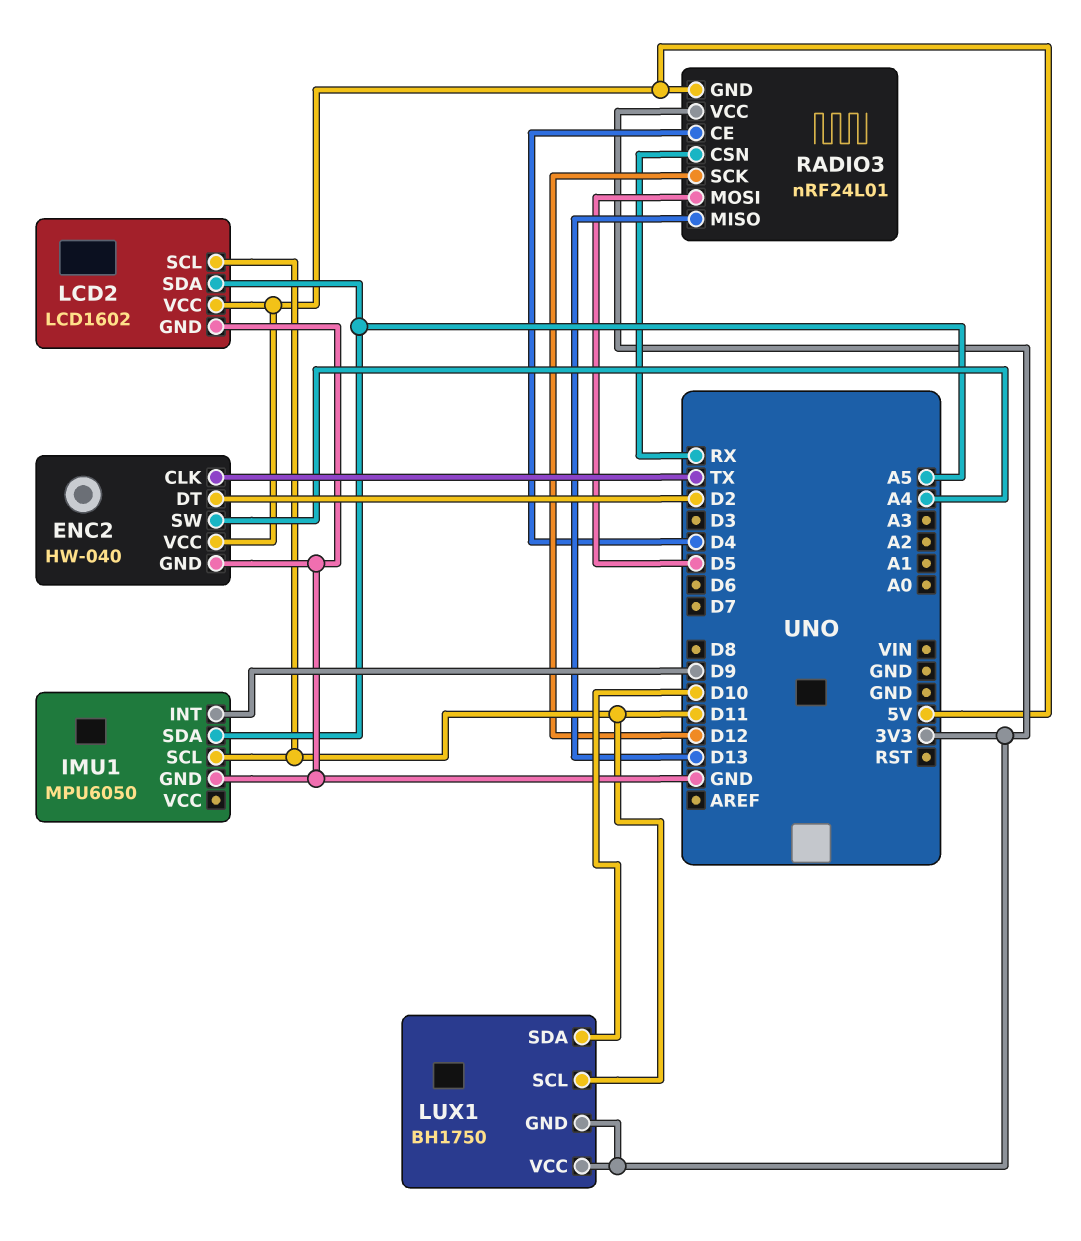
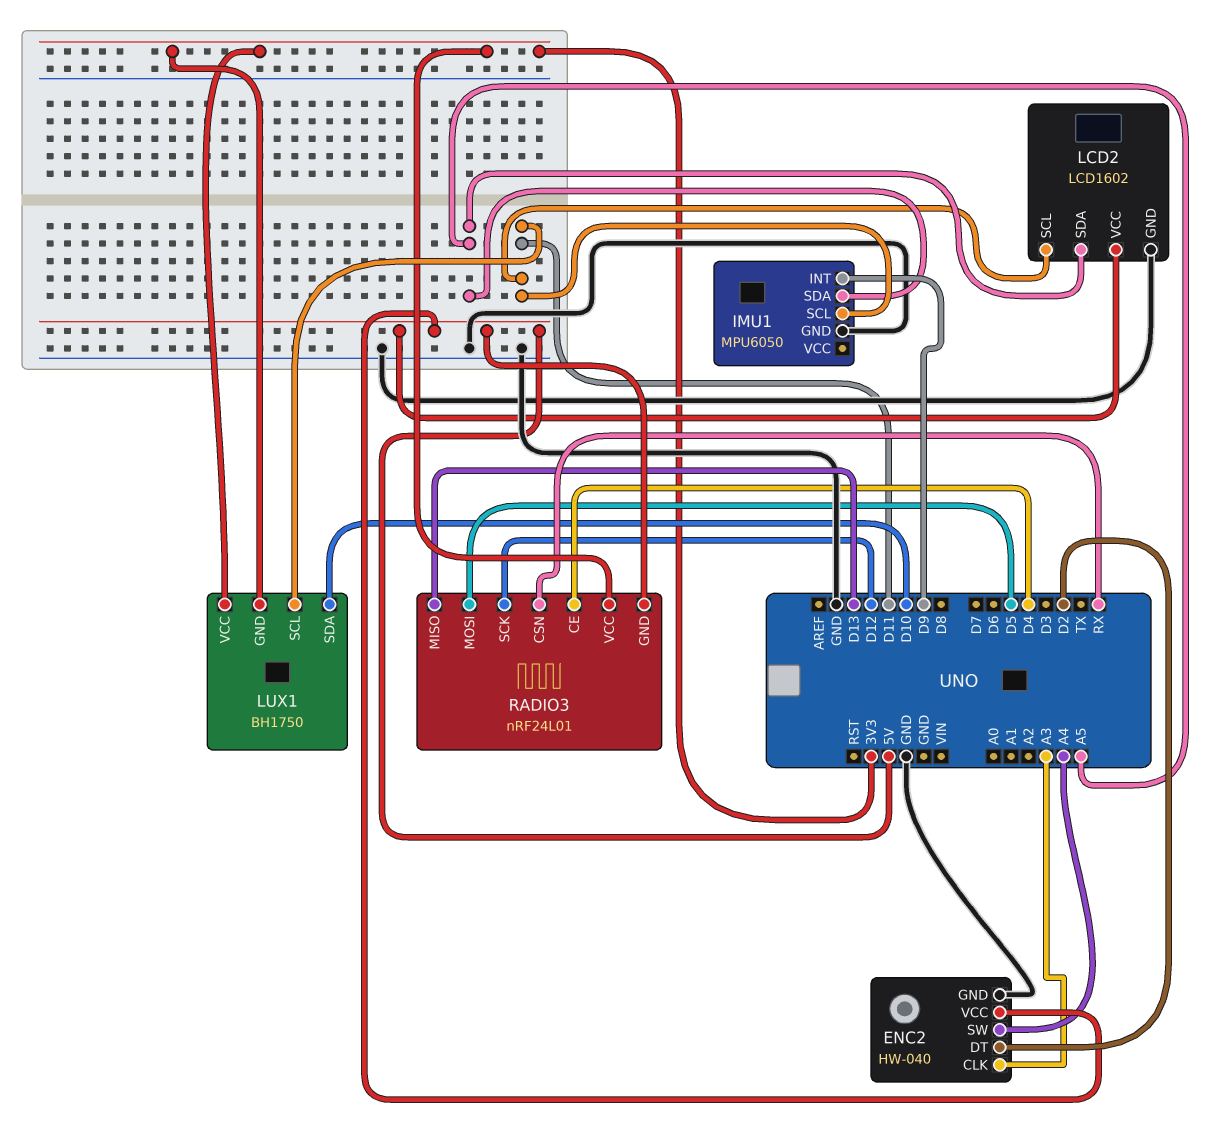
ENC2 pin CLK: TX -> A3

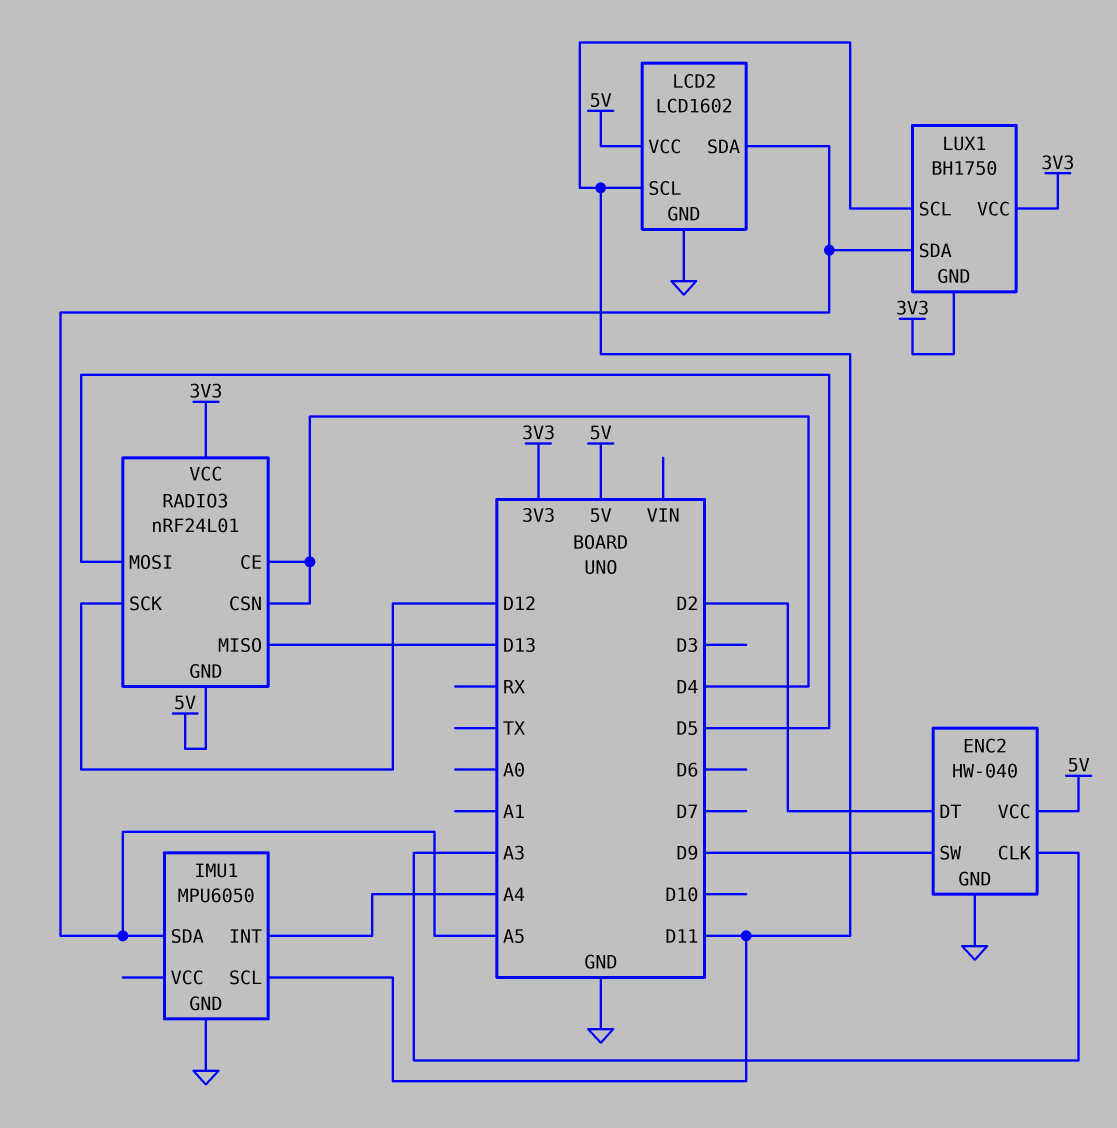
ENC2 pin SW: A4 -> D9
IMU1 pin INT: D9 -> A4
LUX1 pin SDA: D10 -> A5
RADIO3 pin CSN: RX -> D4

